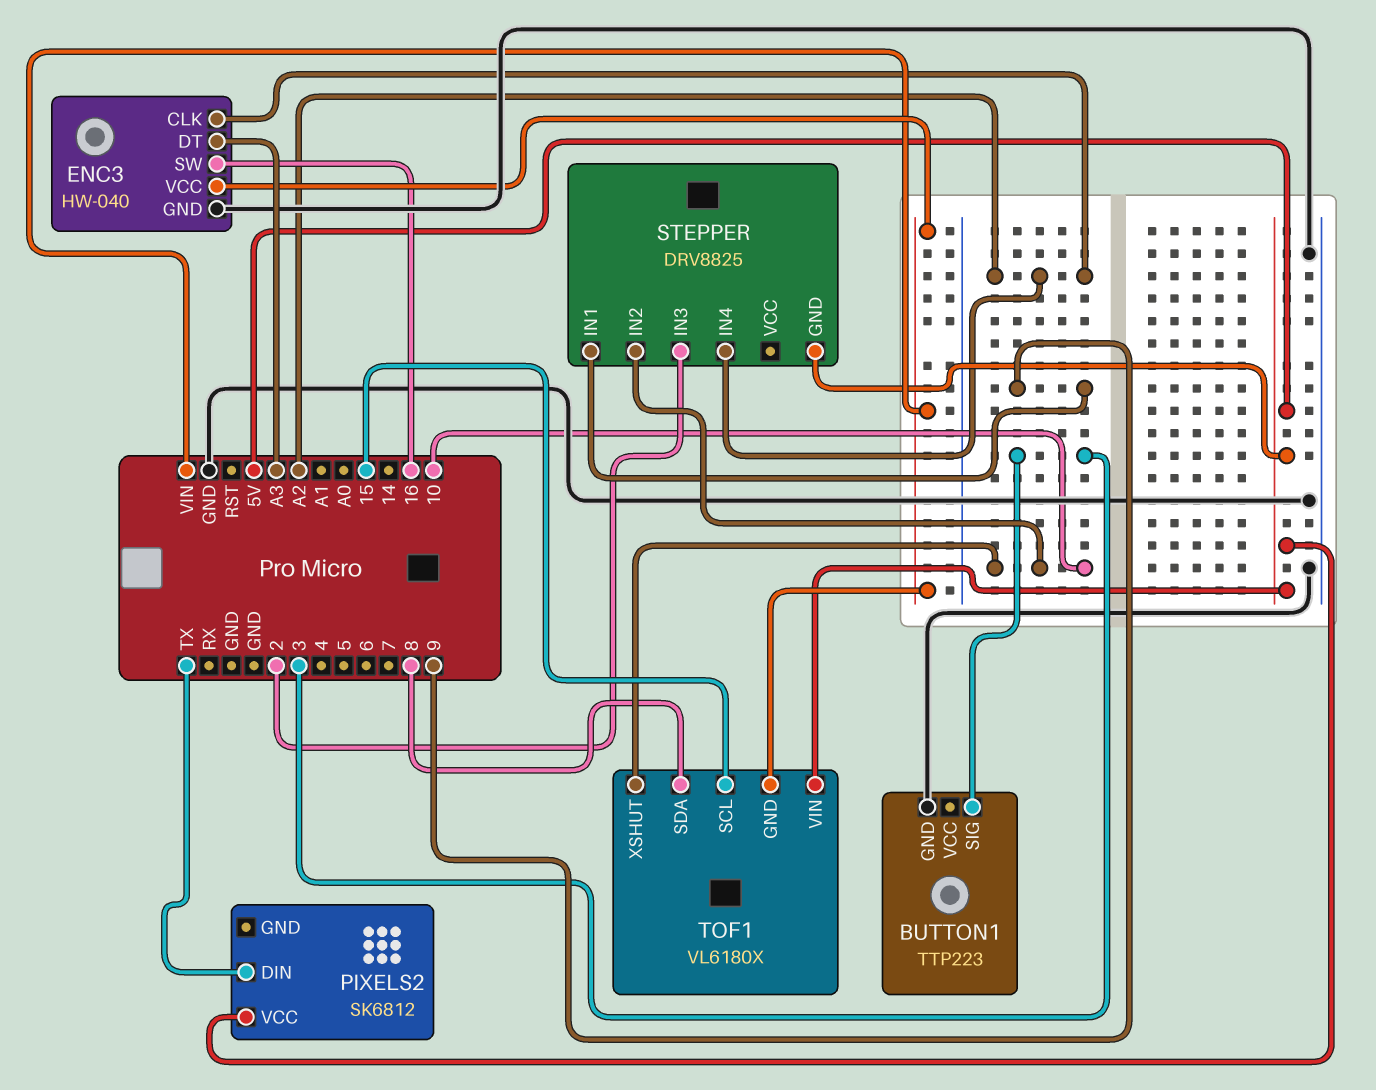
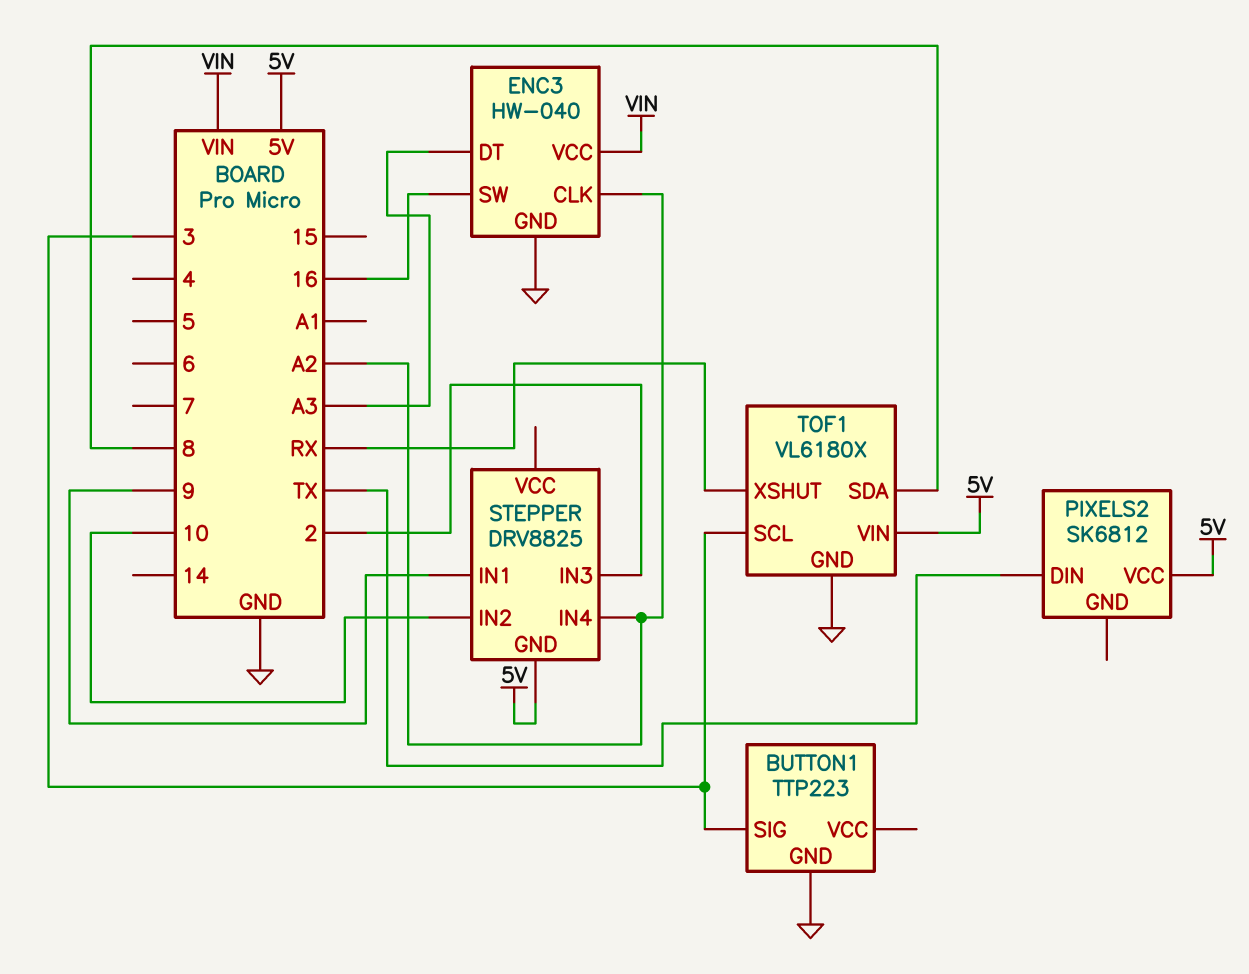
TOF1 pin GND: VIN -> GND
TOF1 pin SCL: 15 -> 3
TOF1 pin XSHUT: 10 -> RX

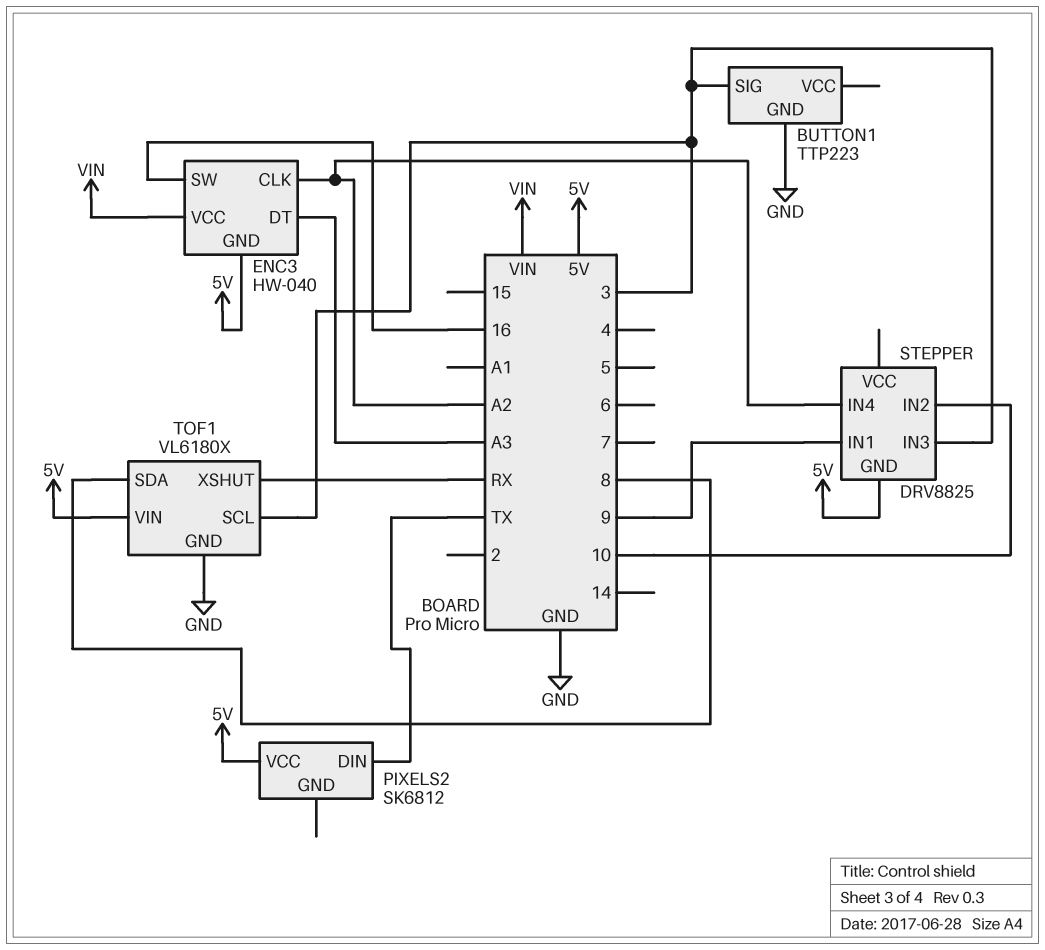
ENC3 pin GND: GND -> 5V
STEPPER pin IN3: 2 -> 3

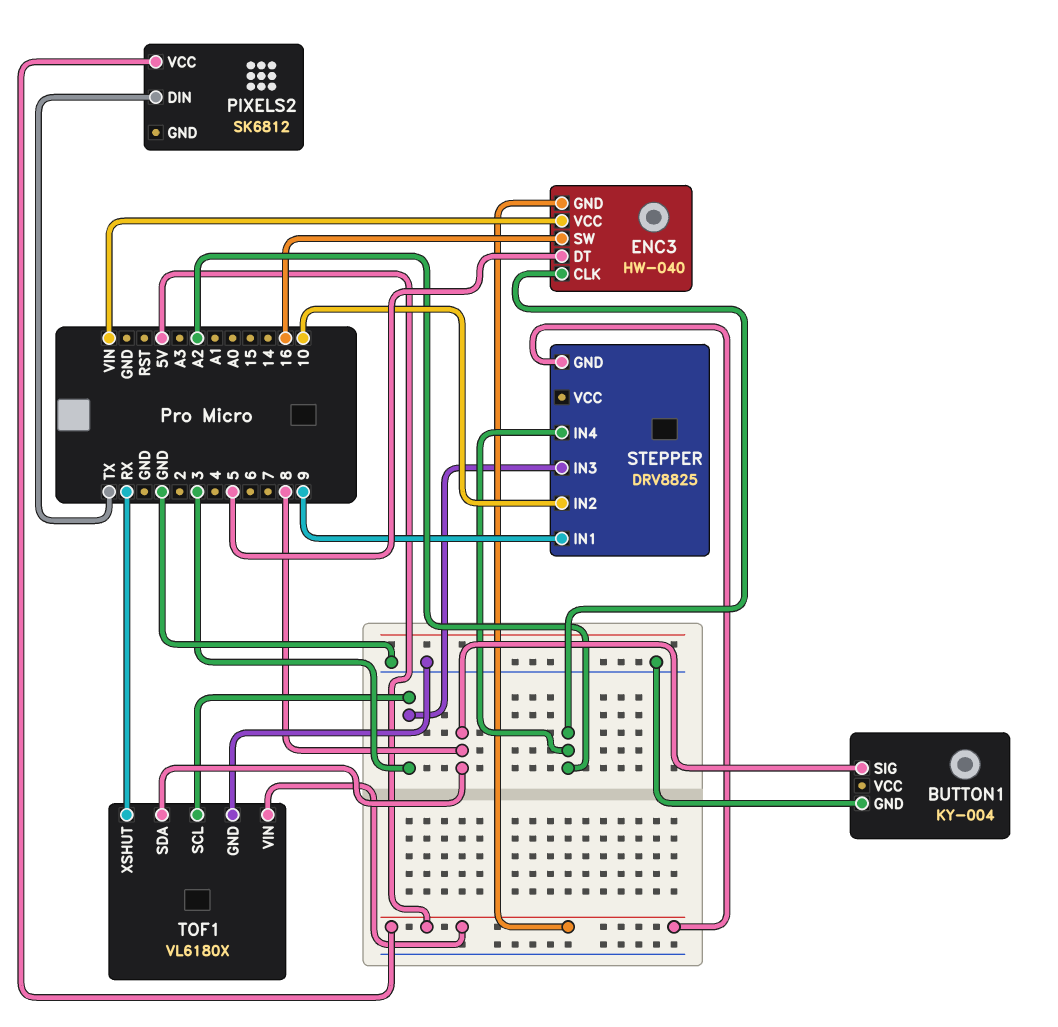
BUTTON1: TTP223 -> KY-004
BUTTON1 pin SIG: 3 -> 8
ENC3 pin DT: A3 -> 5

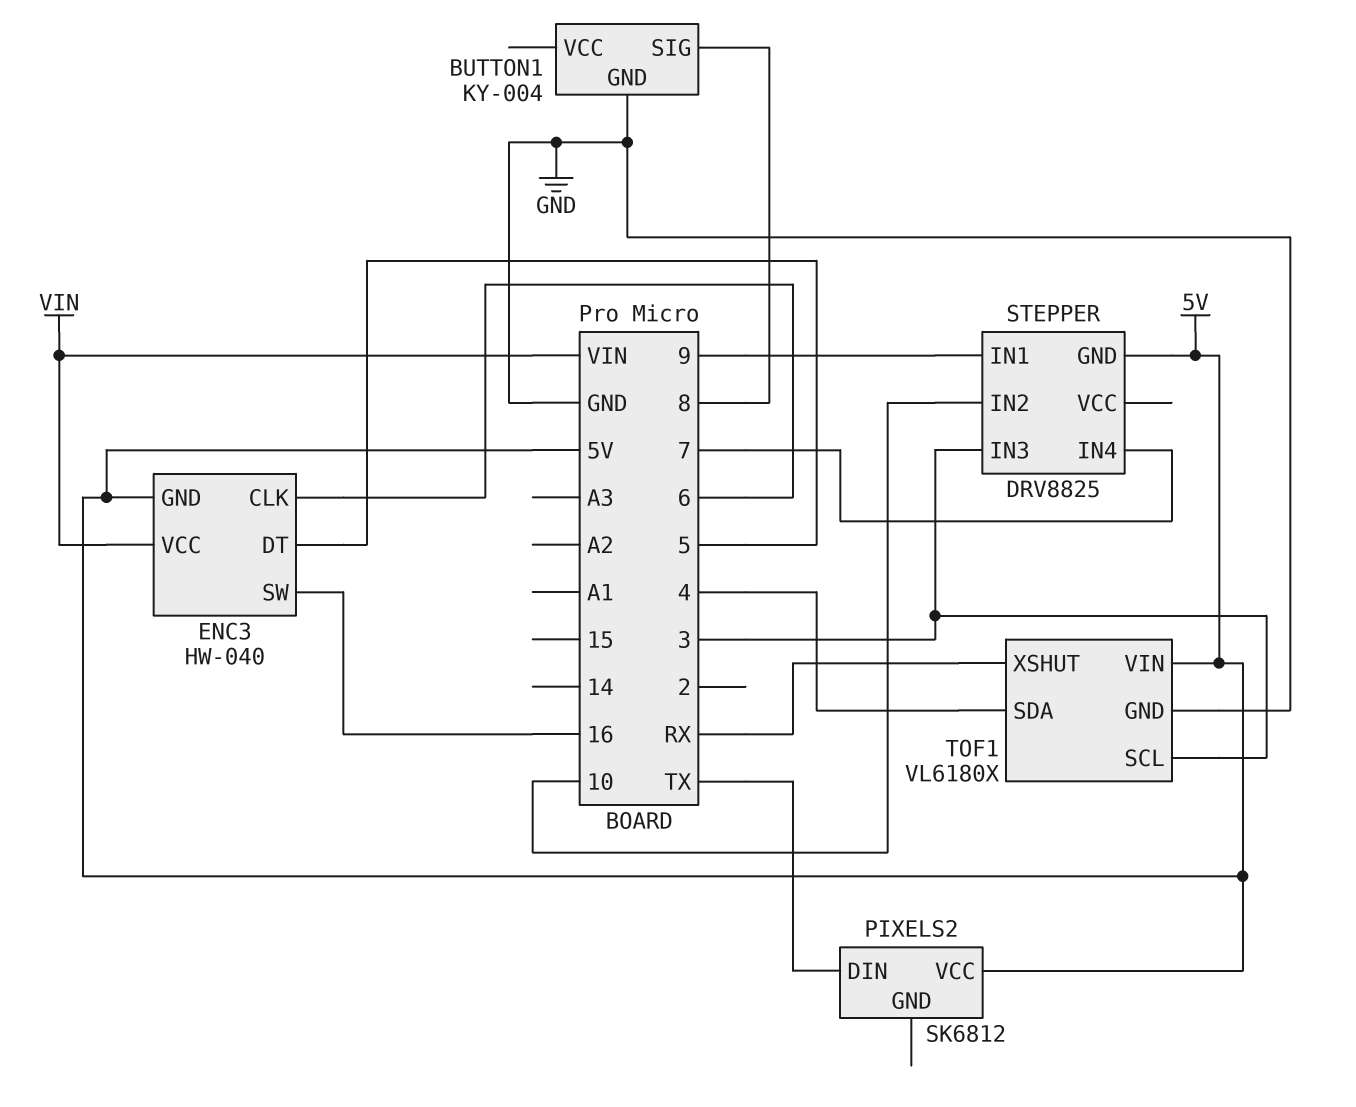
ENC3 pin CLK: A2 -> 6
STEPPER pin IN4: A2 -> 7
TOF1 pin SDA: 8 -> 4

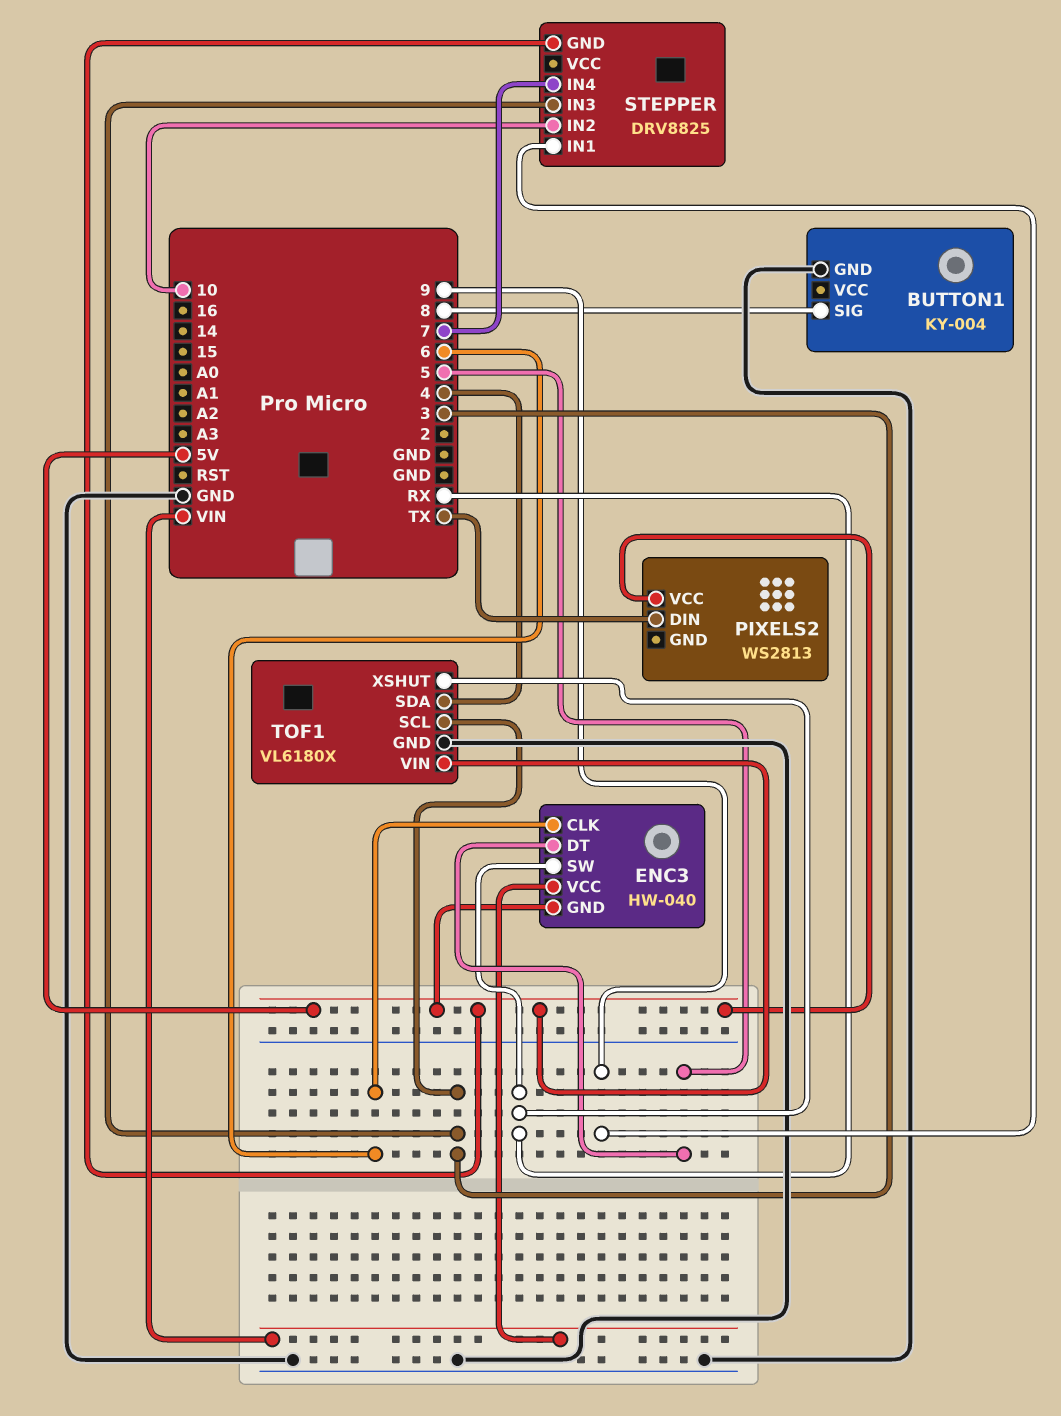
ENC3 pin SW: 16 -> RX
PIXELS2: SK6812 -> WS2813

